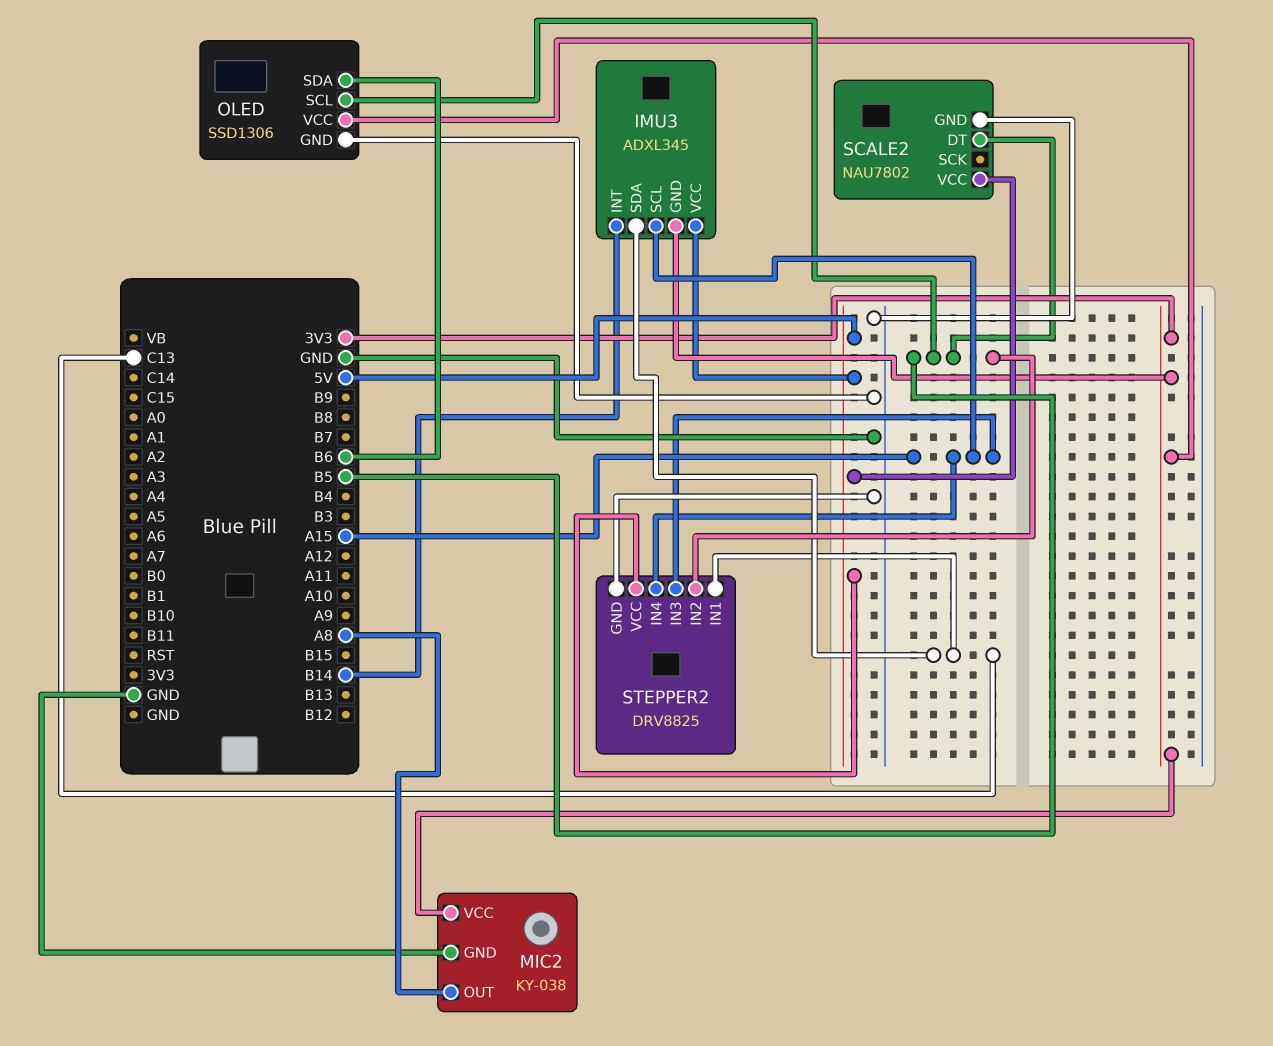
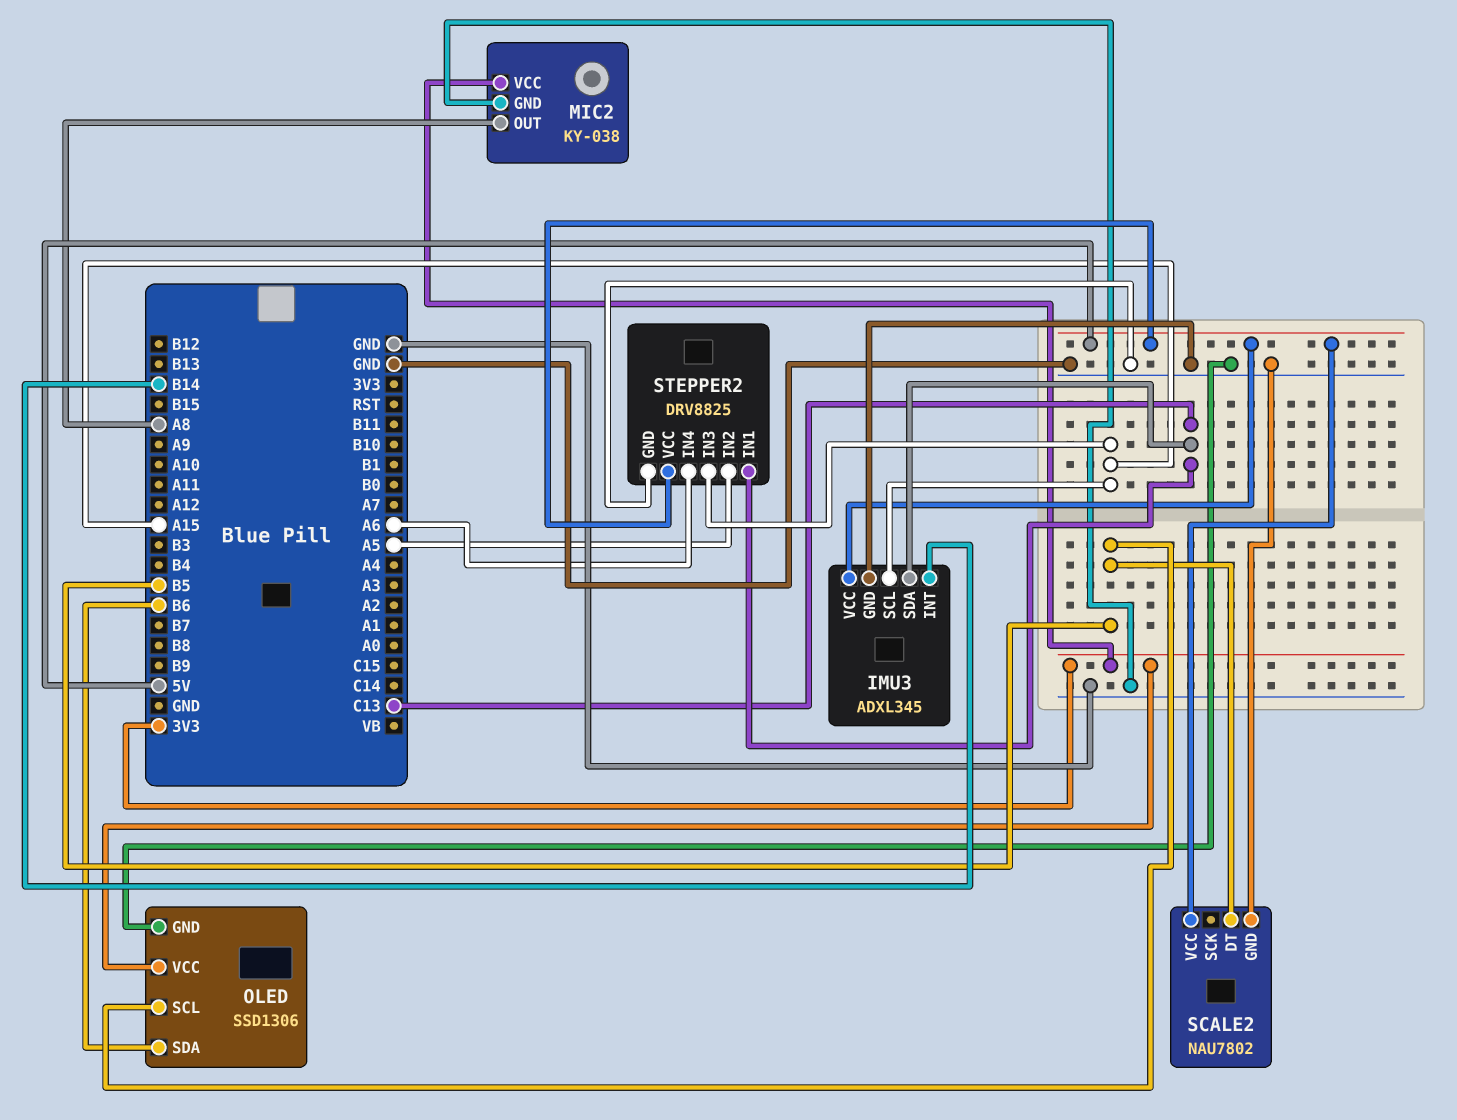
IMU3 pin GND: 3V3 -> GND
STEPPER2 pin IN2: B5 -> A5
STEPPER2 pin IN4: A15 -> A6

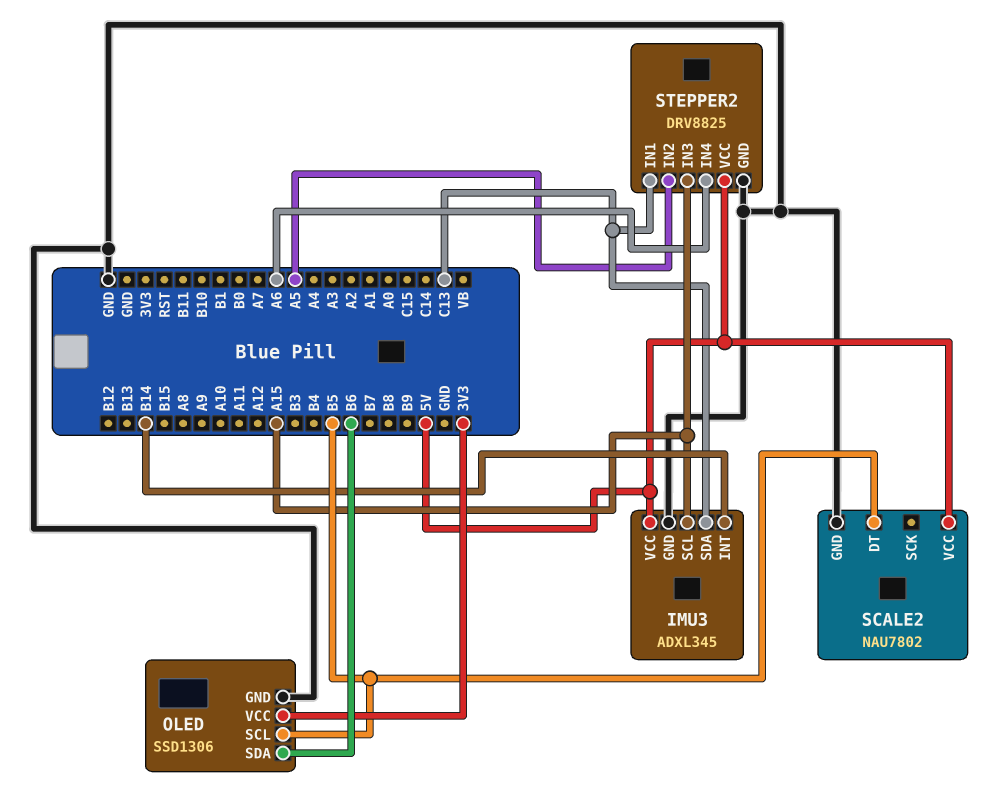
MIC2: KY-038 -> none
MIC2 pin GND: GND -> none
MIC2 pin OUT: A8 -> none
MIC2 pin VCC: 3V3 -> none

